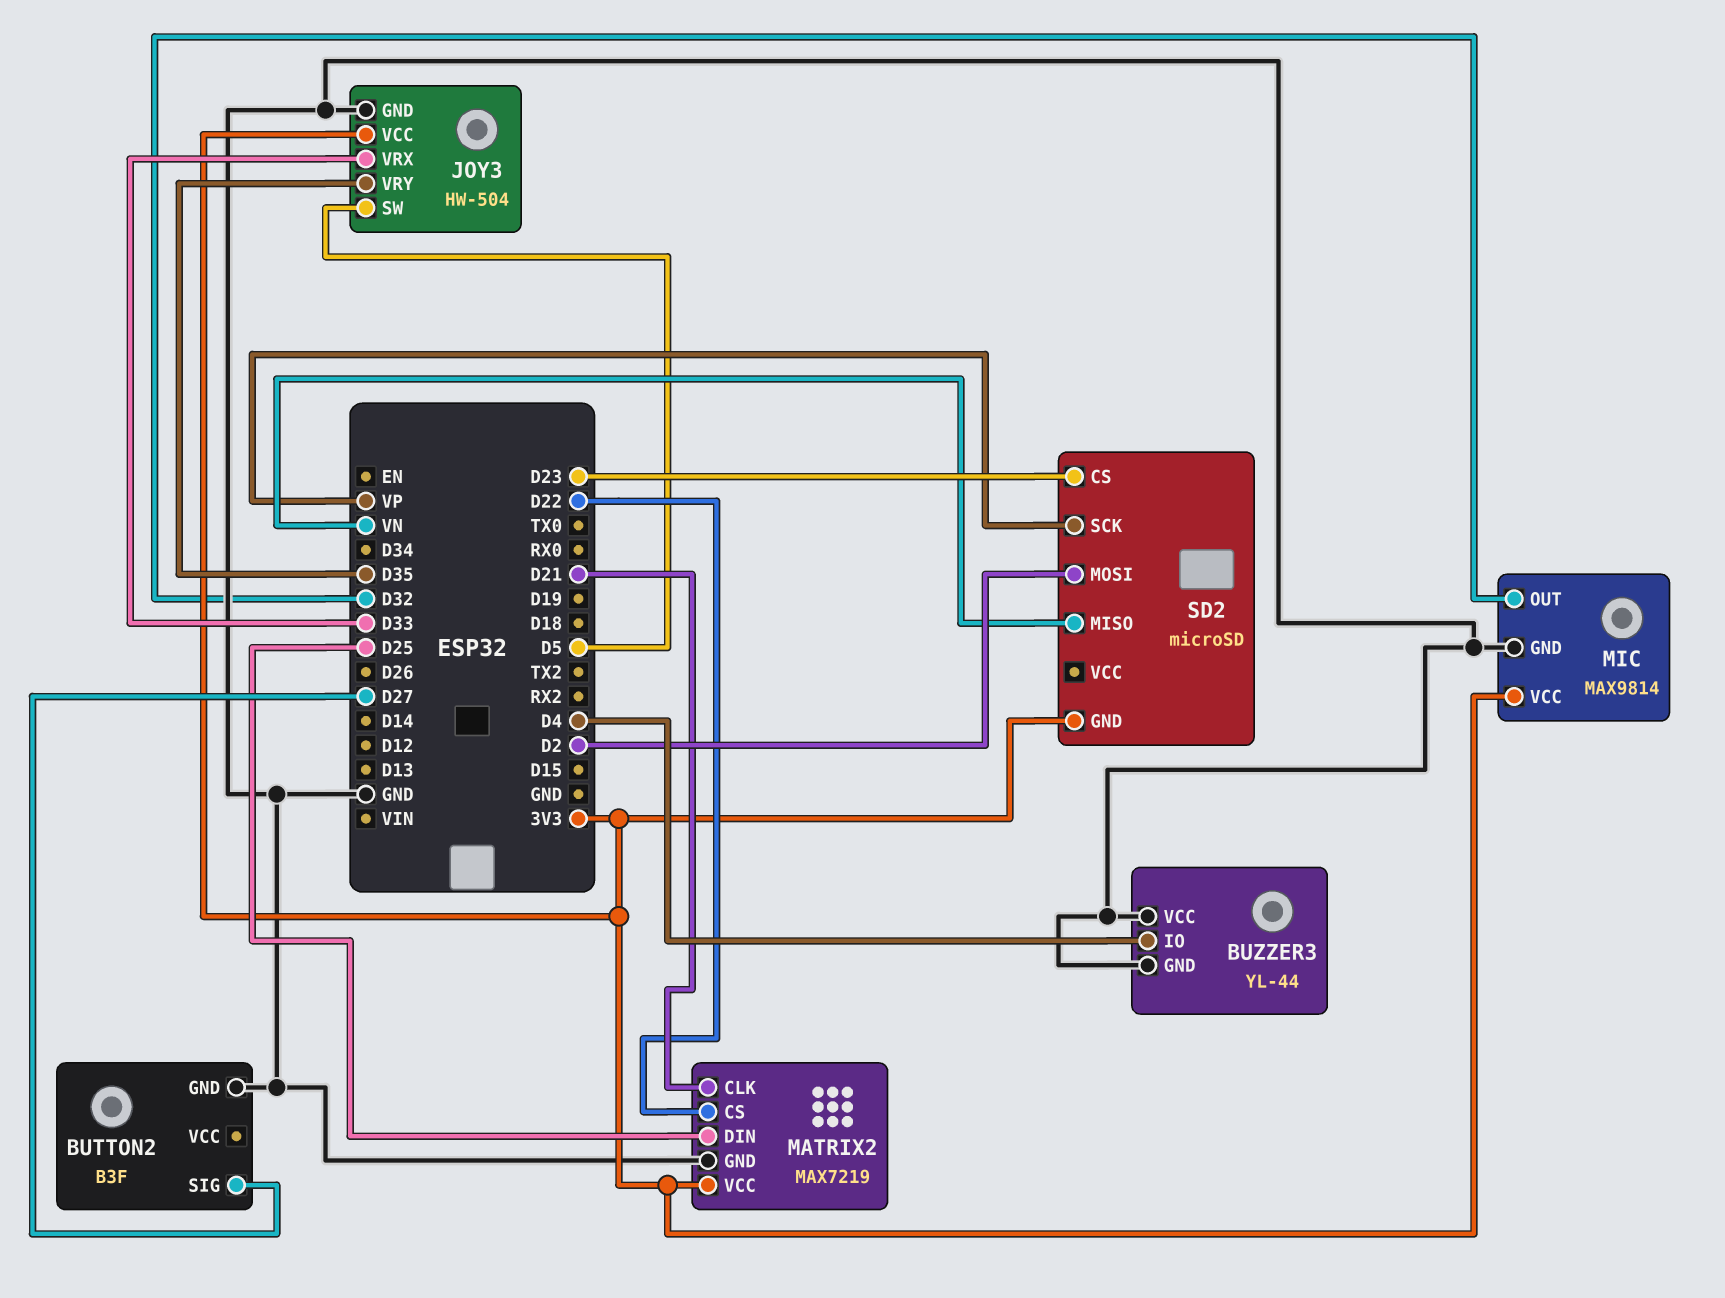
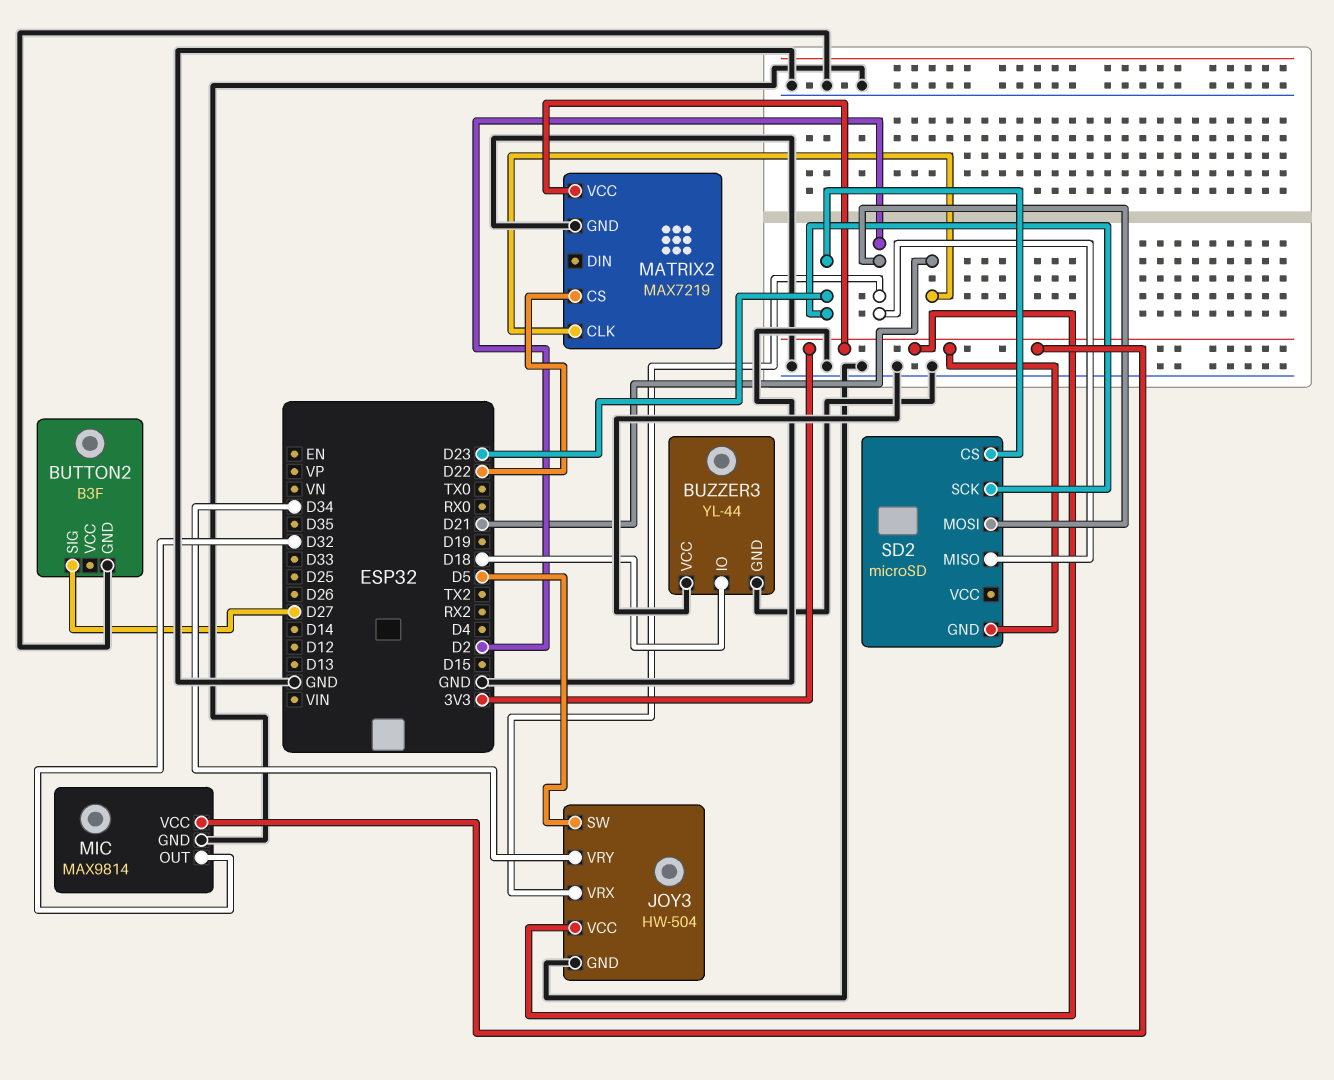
BUZZER3 pin IO: D4 -> D18
JOY3 pin VRX: D33 -> D2
JOY3 pin VRY: D35 -> D34
MATRIX2 pin DIN: D25 -> none
SD2 pin MISO: VN -> D2
SD2 pin SCK: VP -> D23

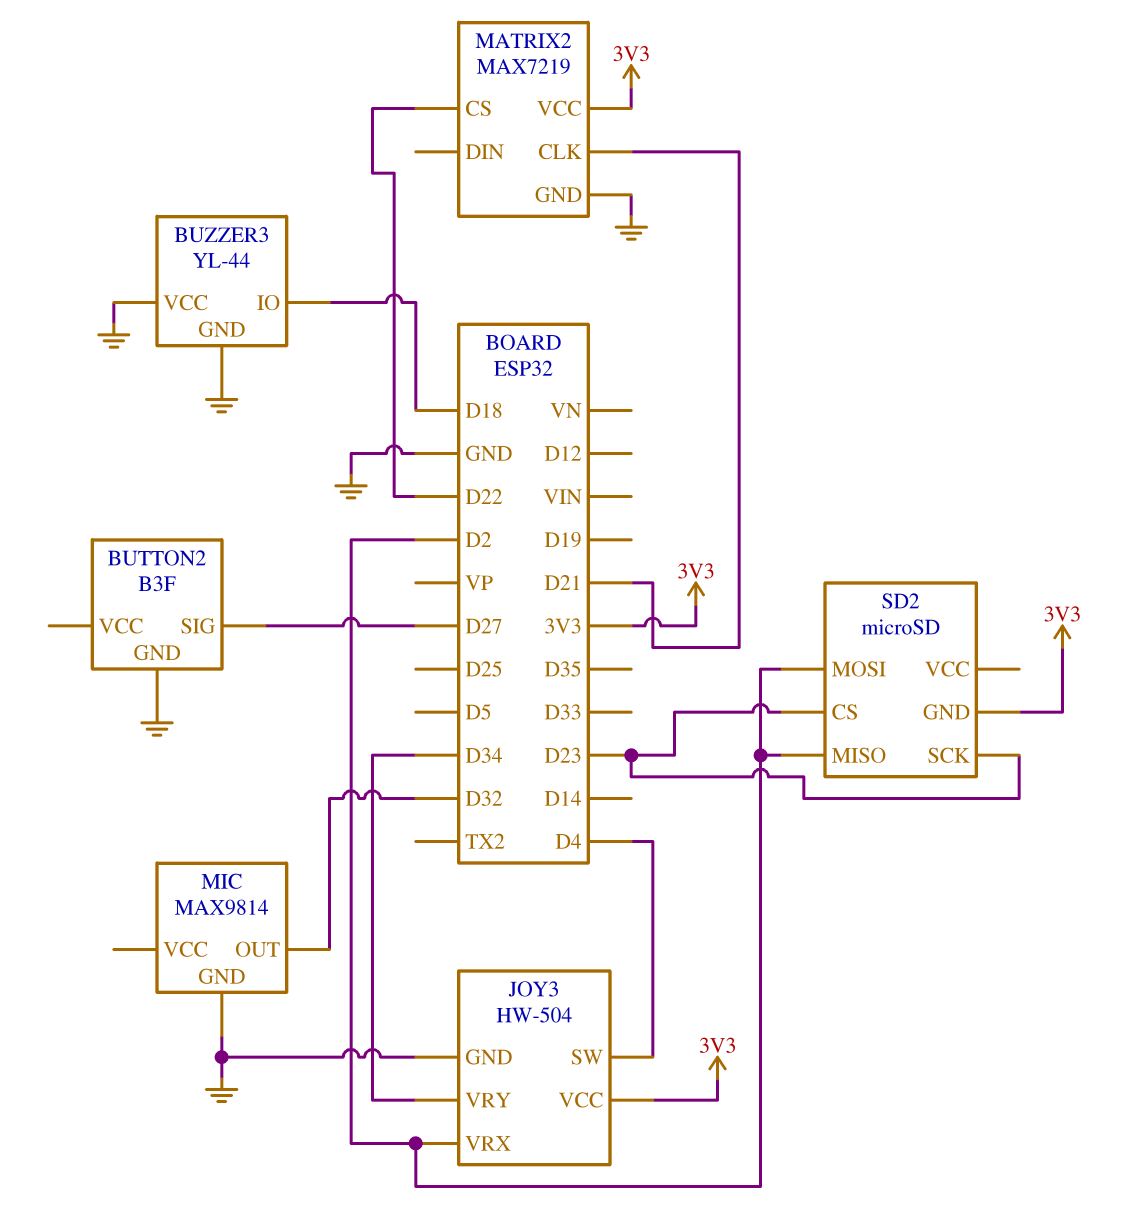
JOY3 pin SW: D5 -> D4
MIC pin VCC: 3V3 -> none

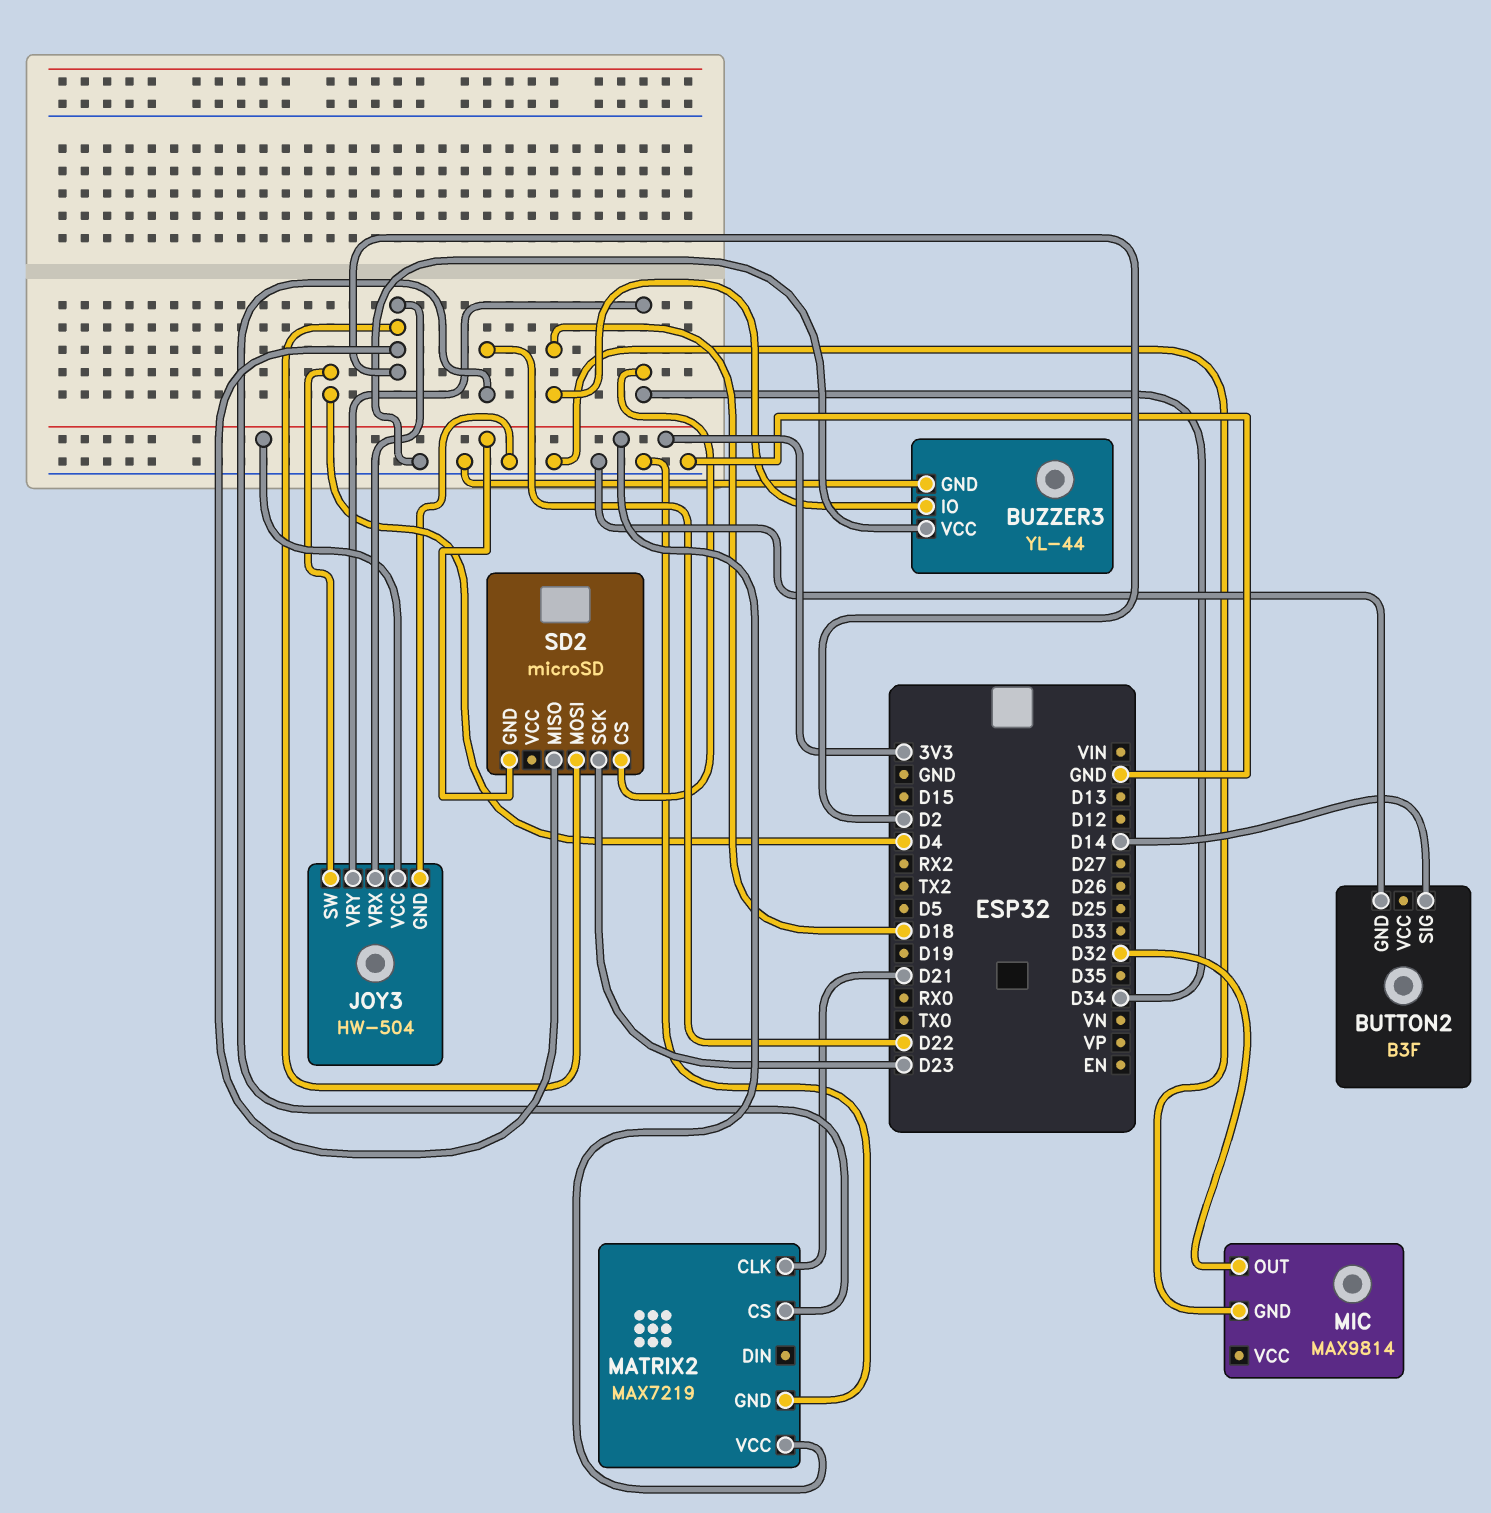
BUTTON2 pin SIG: D27 -> D14
SD2 pin CS: D23 -> D34

